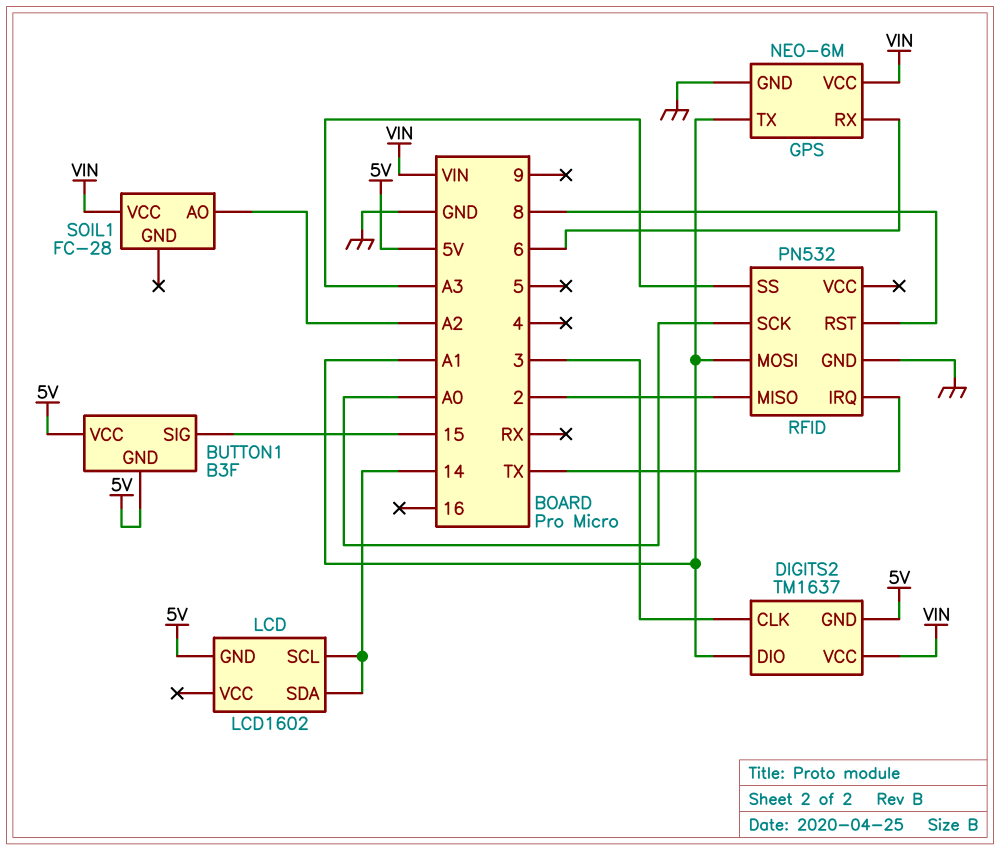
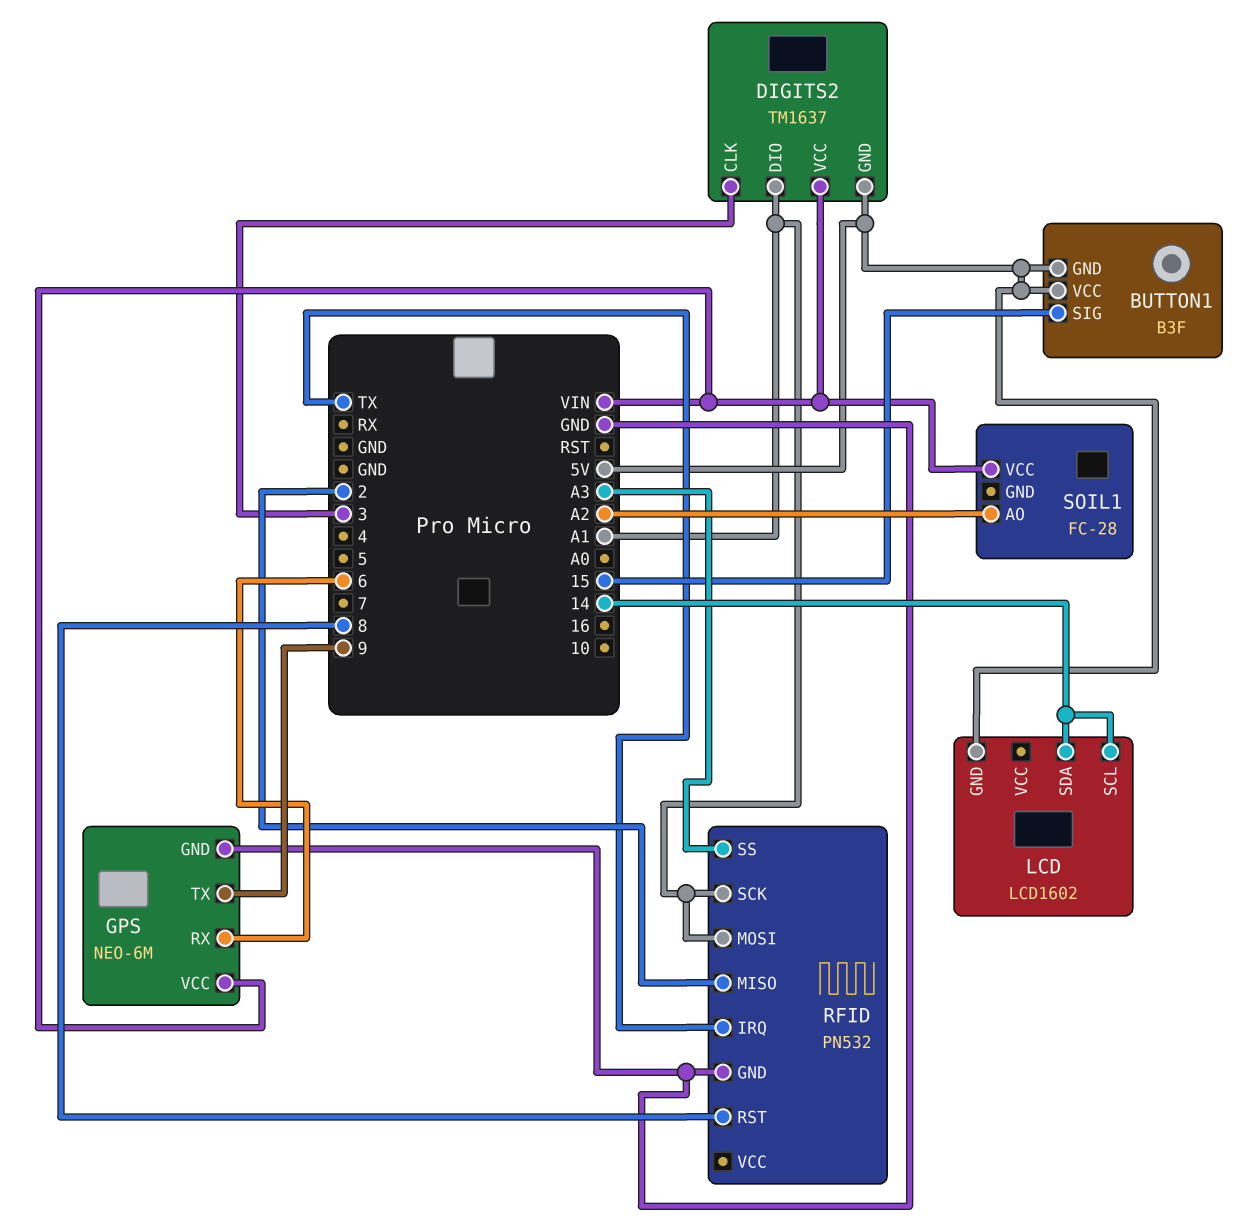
GPS pin TX: A1 -> 9
RFID pin SCK: A0 -> A1

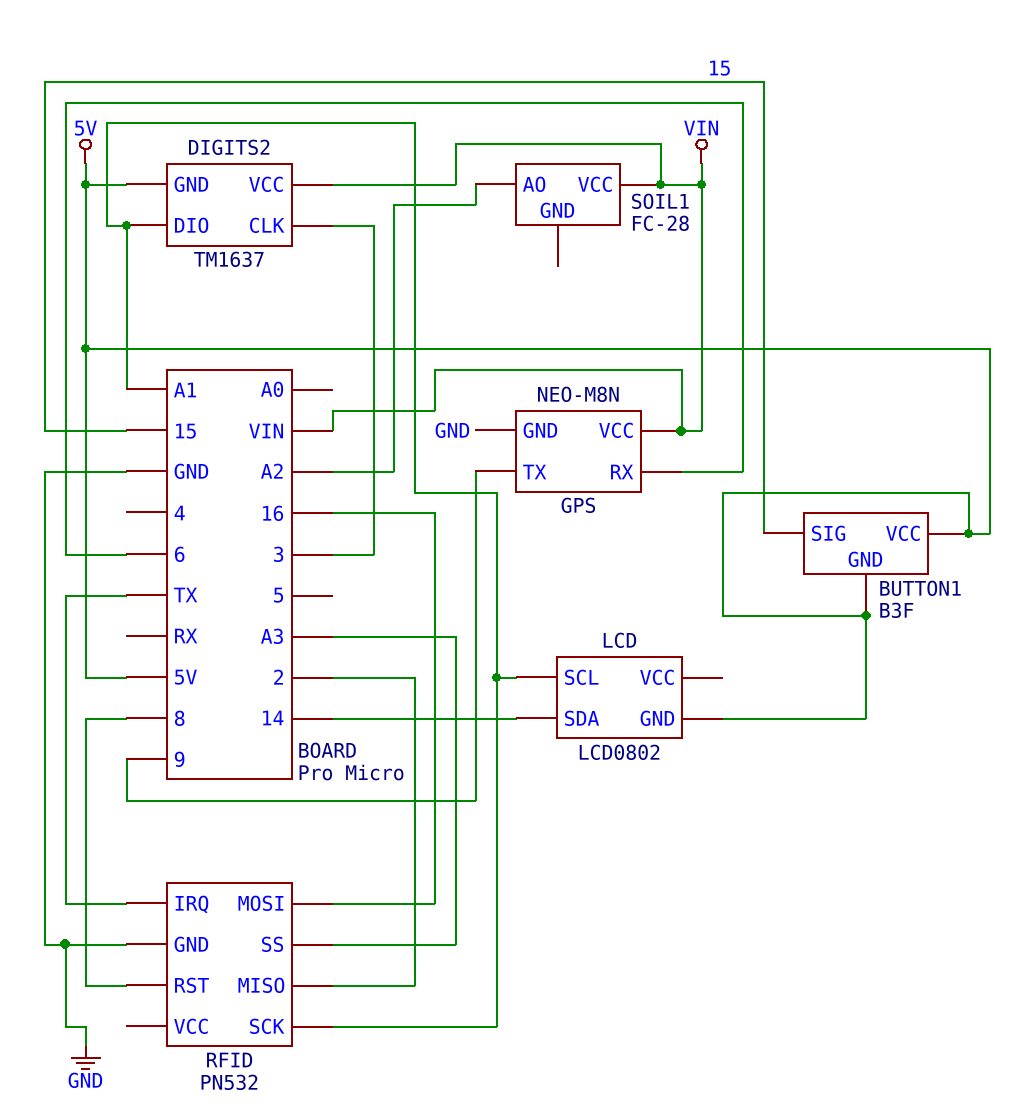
GPS: NEO-6M -> NEO-M8N
LCD: LCD1602 -> LCD0802
LCD pin SCL: 14 -> A1
RFID pin MOSI: A1 -> 16

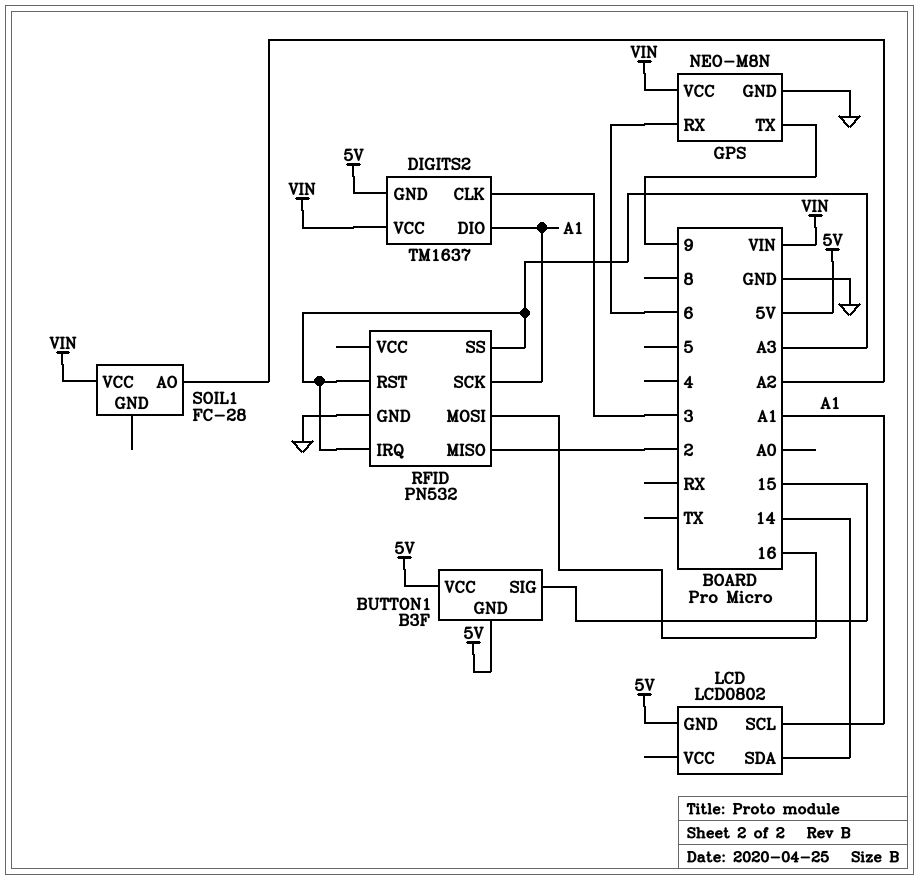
RFID pin IRQ: TX -> A3
RFID pin RST: 8 -> A3

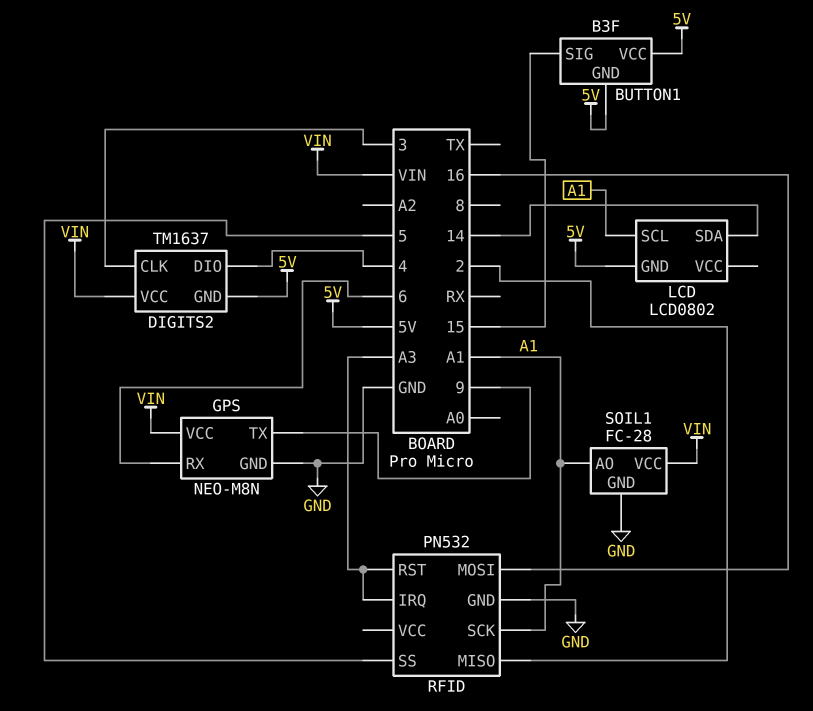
DIGITS2 pin DIO: A1 -> 4
RFID pin SS: A3 -> 5
SOIL1 pin AO: A2 -> A1
SOIL1 pin GND: none -> GND

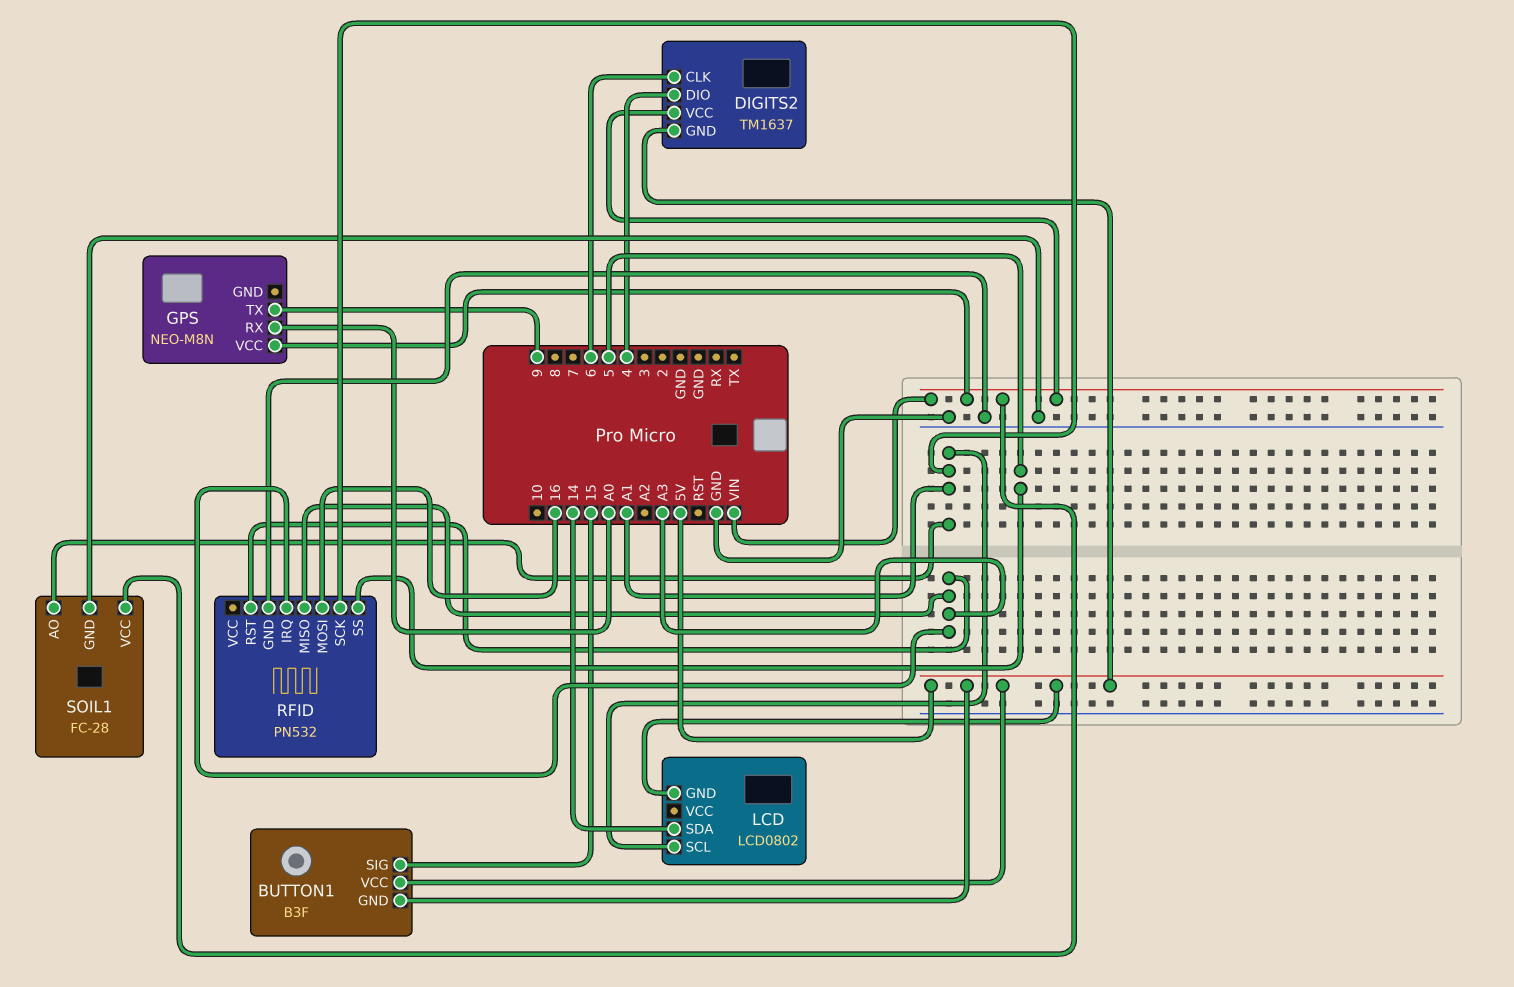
DIGITS2 pin CLK: 3 -> 6
GPS pin GND: GND -> none
GPS pin RX: 6 -> A0
RFID pin MISO: 2 -> A3

